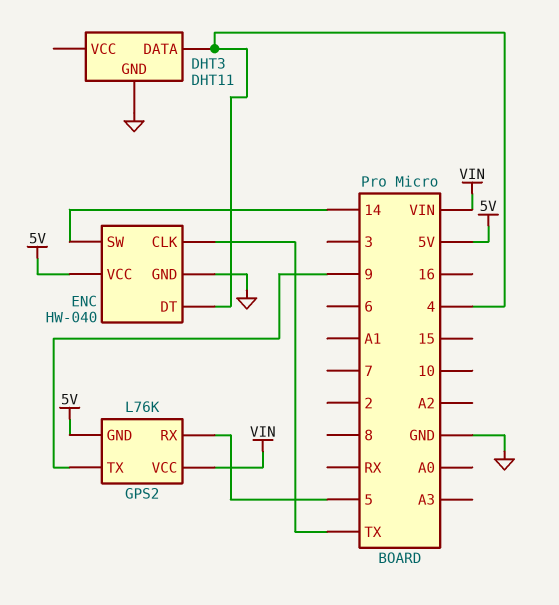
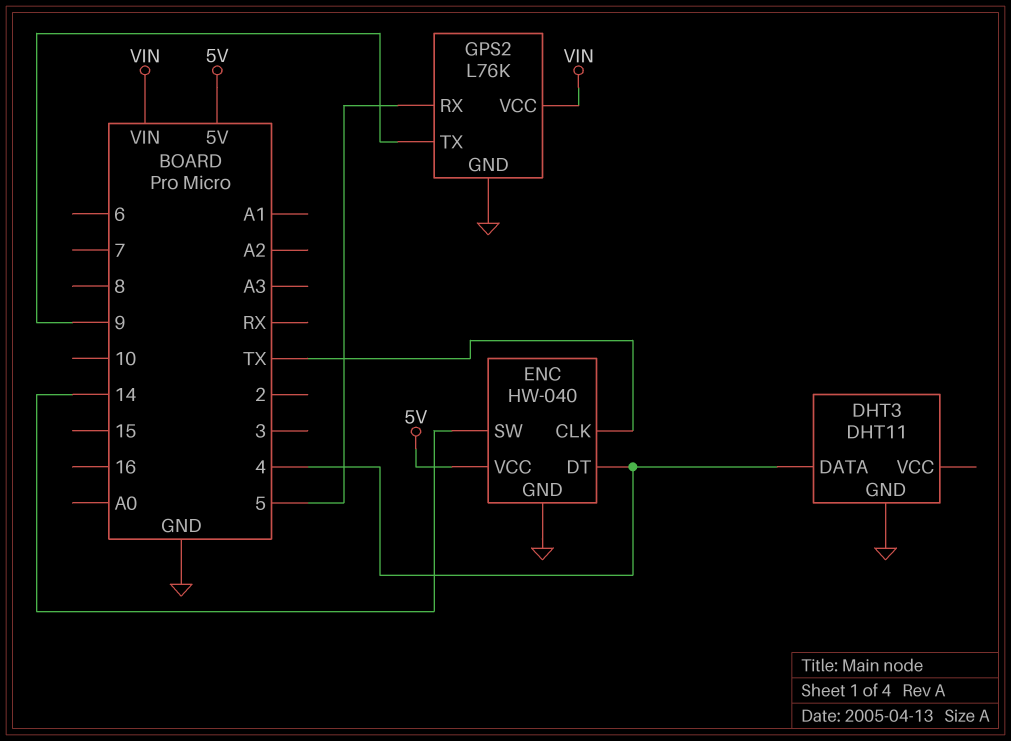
GPS2 pin GND: 5V -> GND

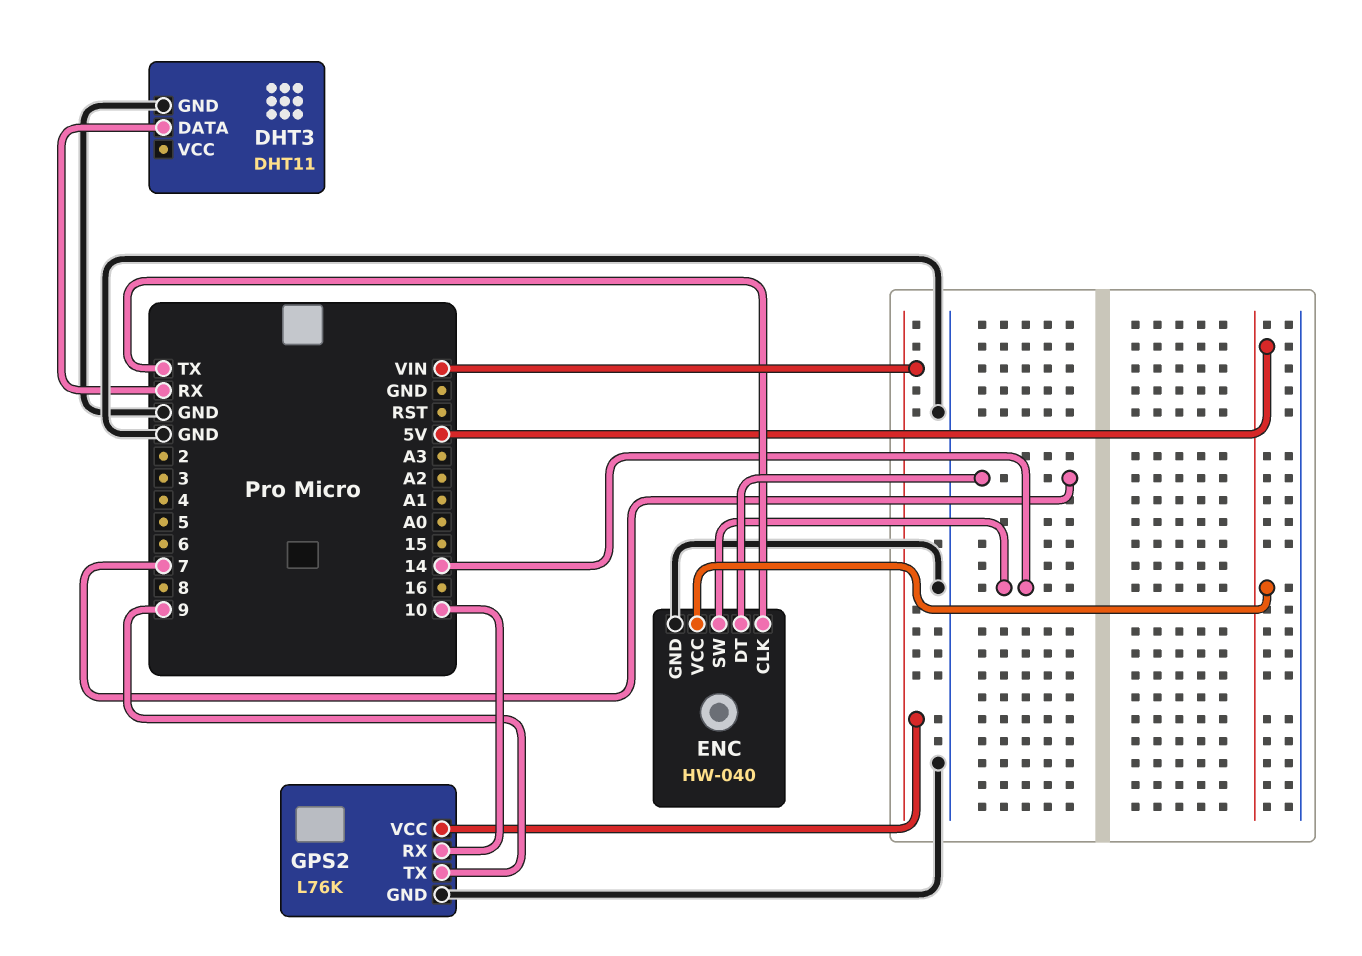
DHT3 pin DATA: 4 -> RX
ENC pin DT: 4 -> 7
GPS2 pin RX: 5 -> 10

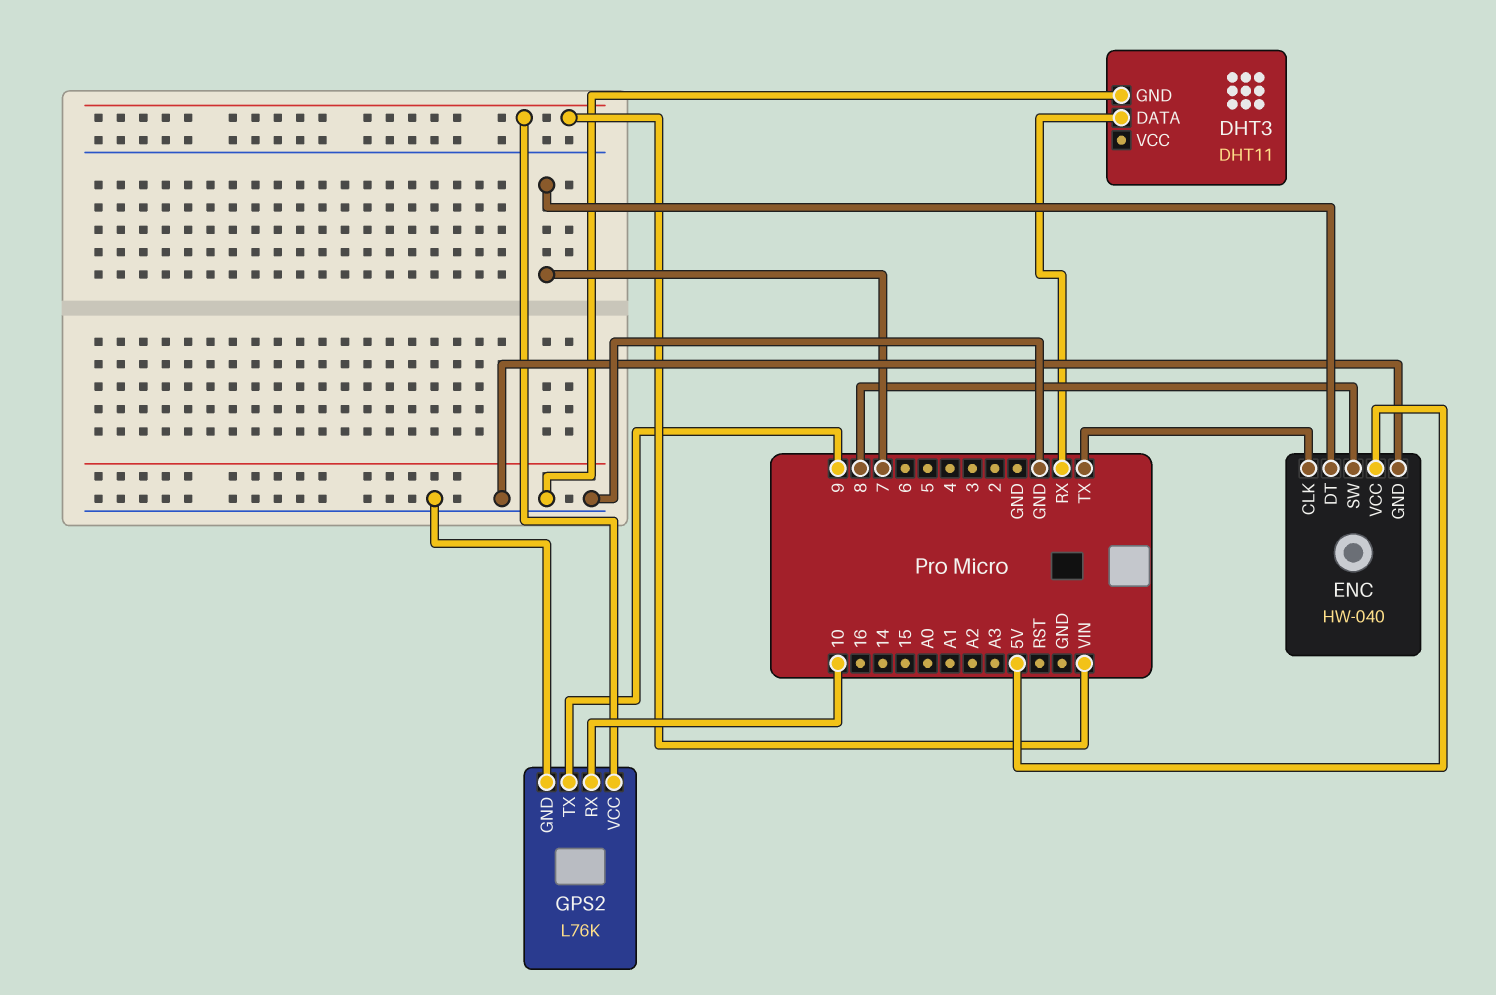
ENC pin SW: 14 -> 8

